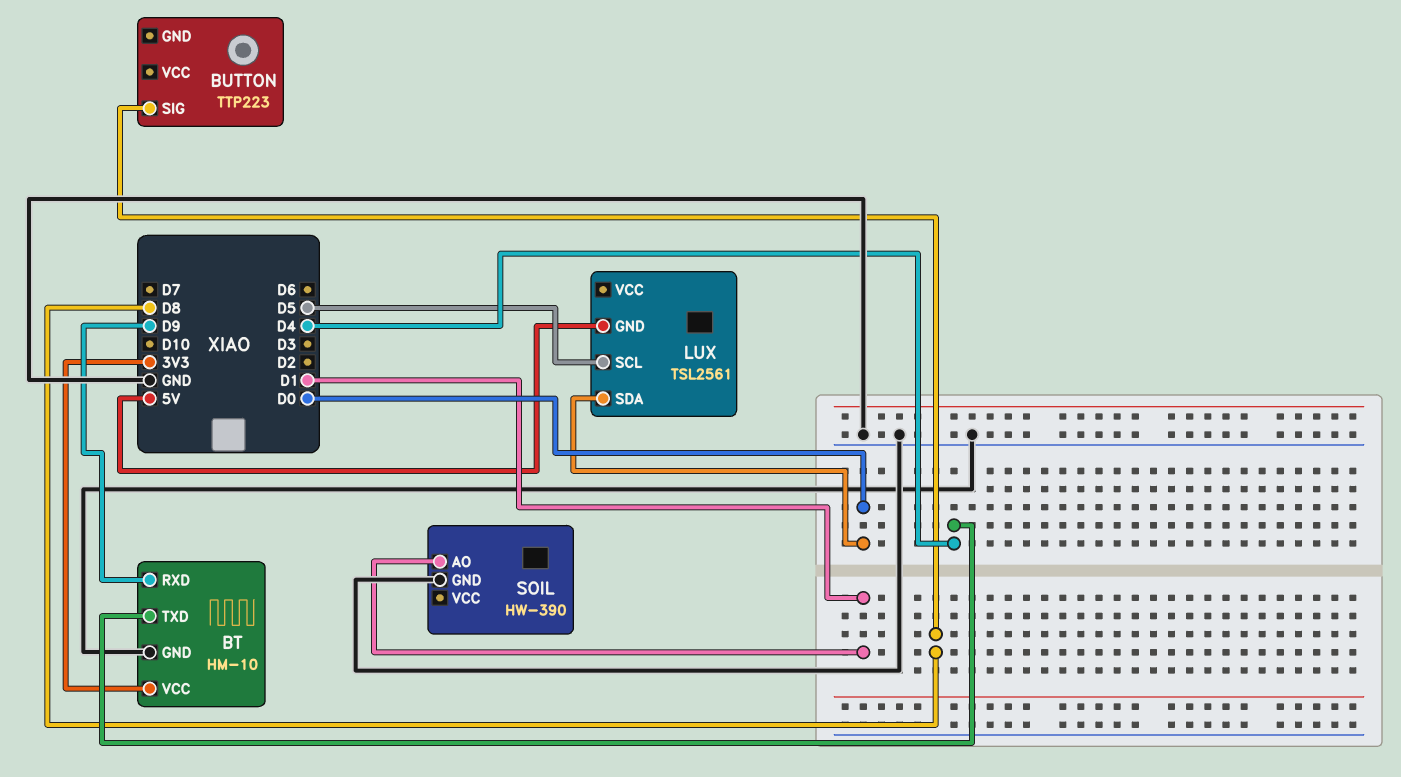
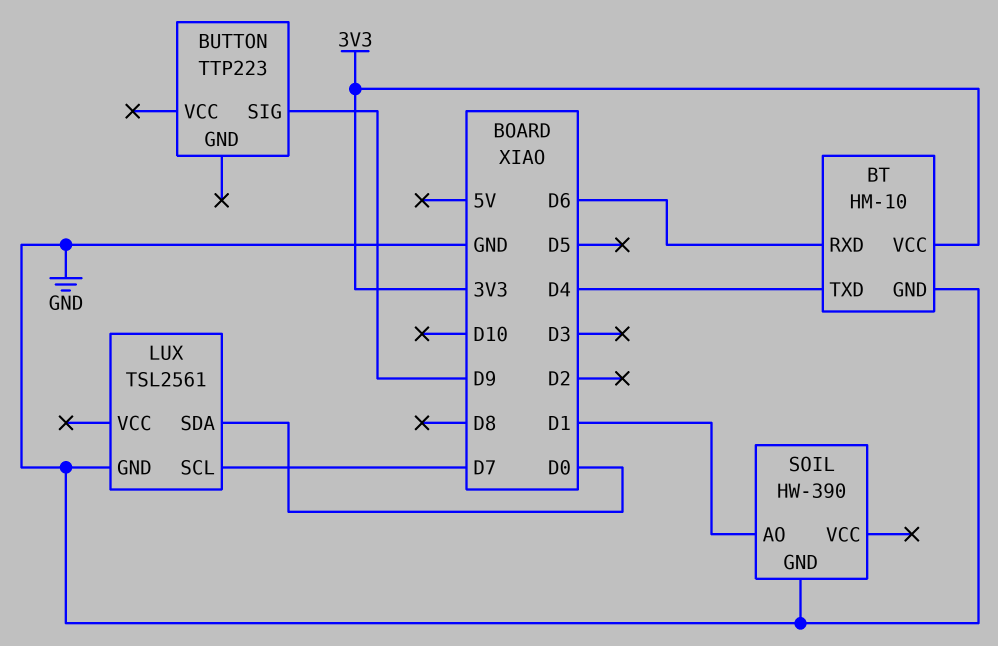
BT pin RXD: D9 -> D6
BUTTON pin SIG: D8 -> D9
LUX pin GND: 5V -> GND
LUX pin SCL: D5 -> D7

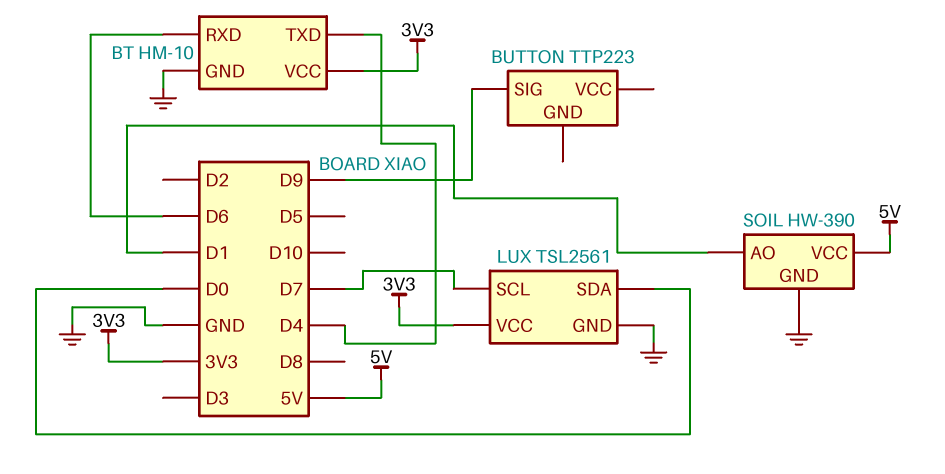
LUX pin VCC: none -> 3V3
SOIL pin VCC: none -> 5V

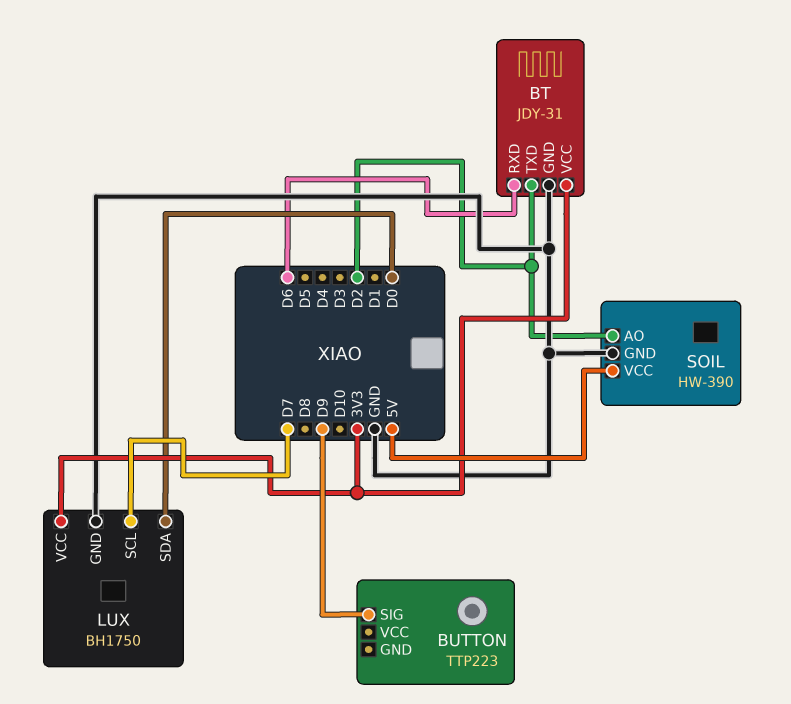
BT: HM-10 -> JDY-31
BT pin TXD: D4 -> D2
LUX: TSL2561 -> BH1750
SOIL pin AO: D1 -> D2

